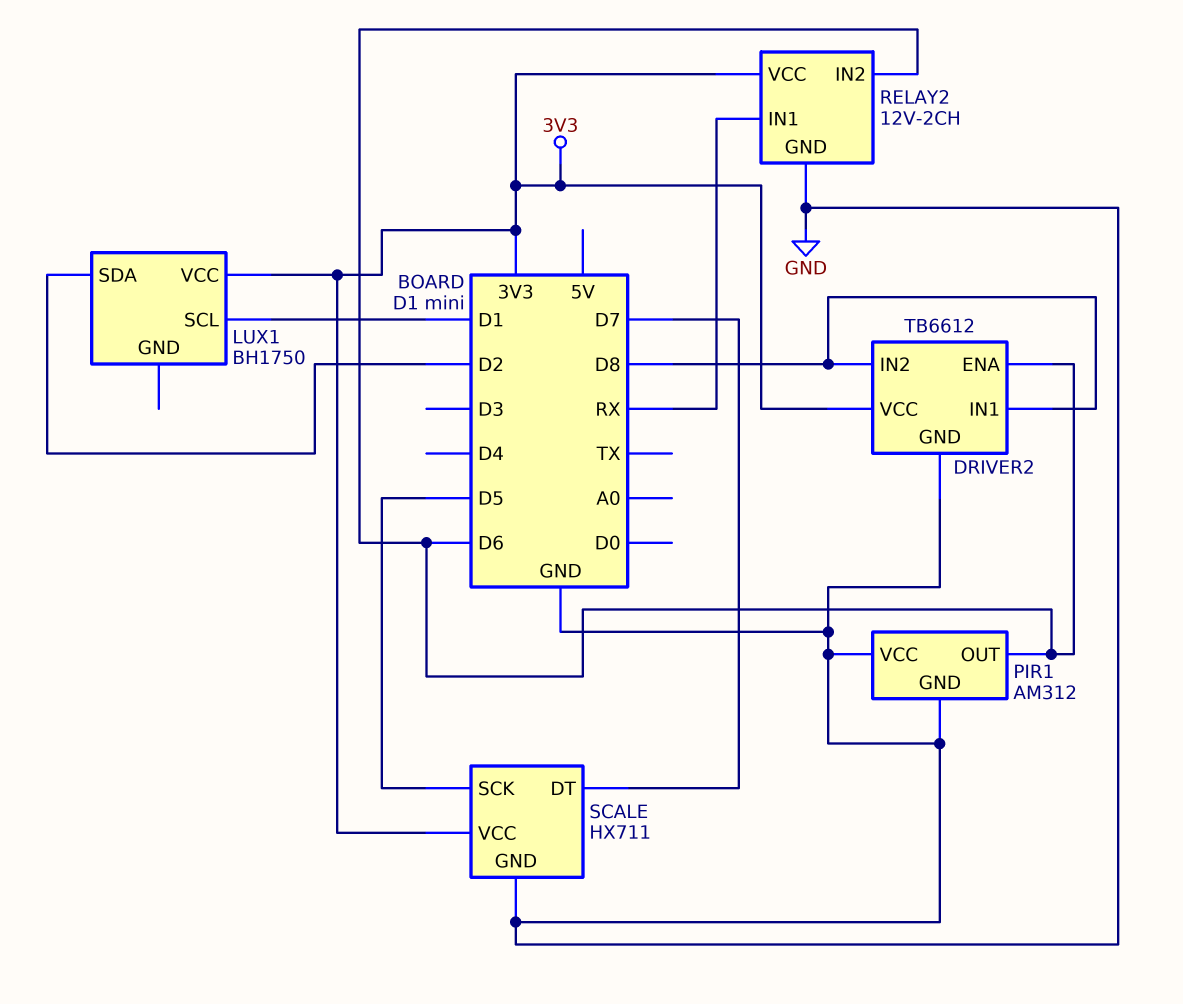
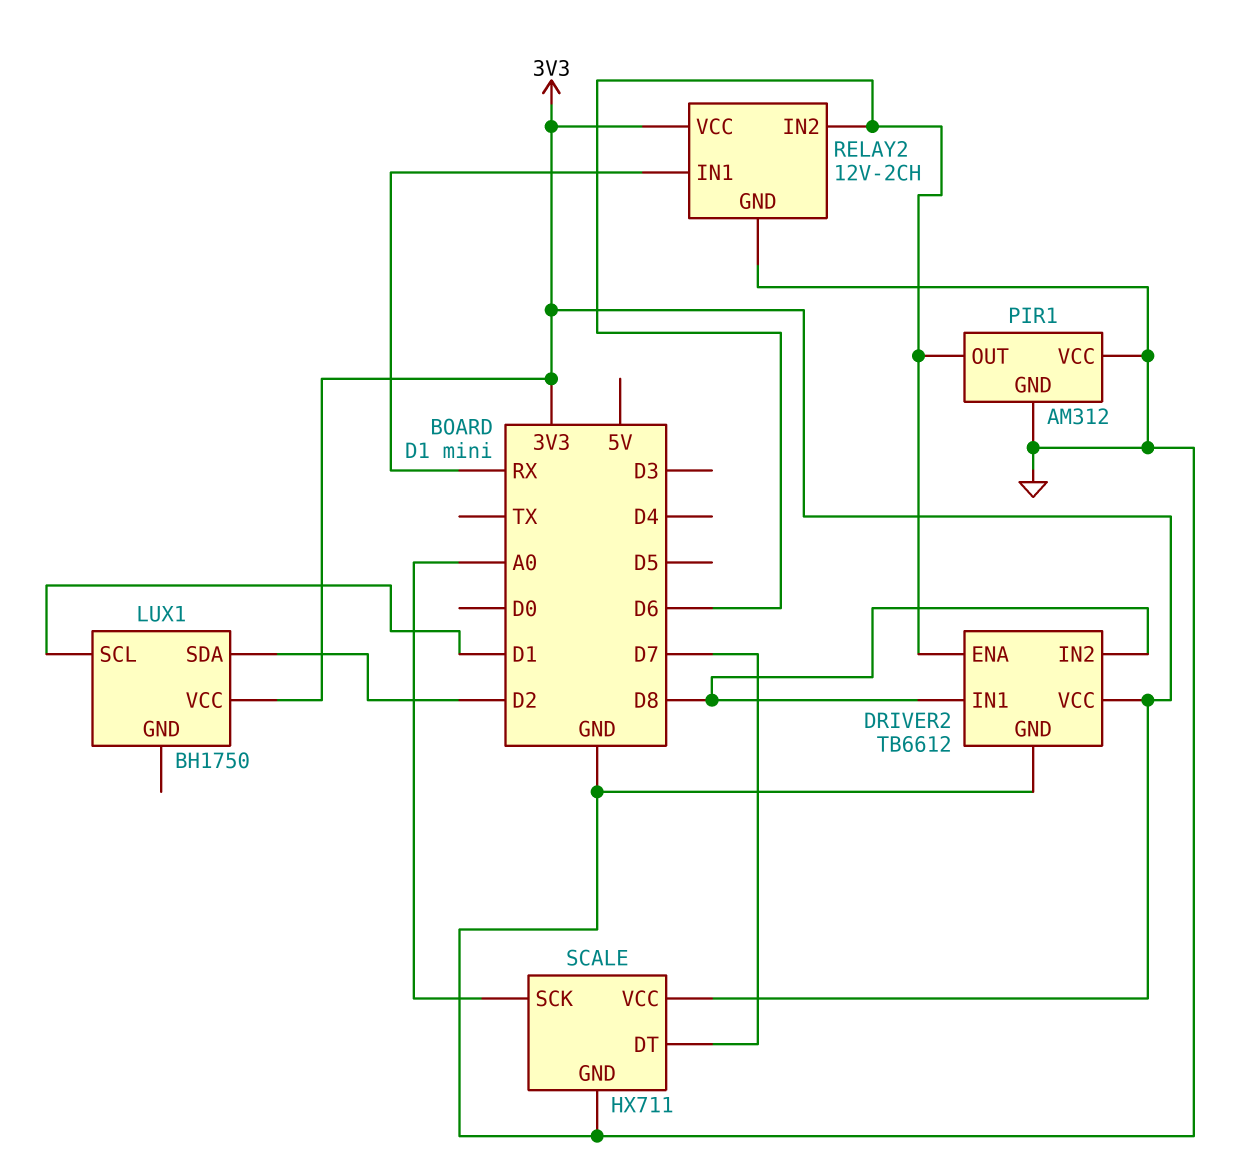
SCALE pin SCK: D5 -> A0

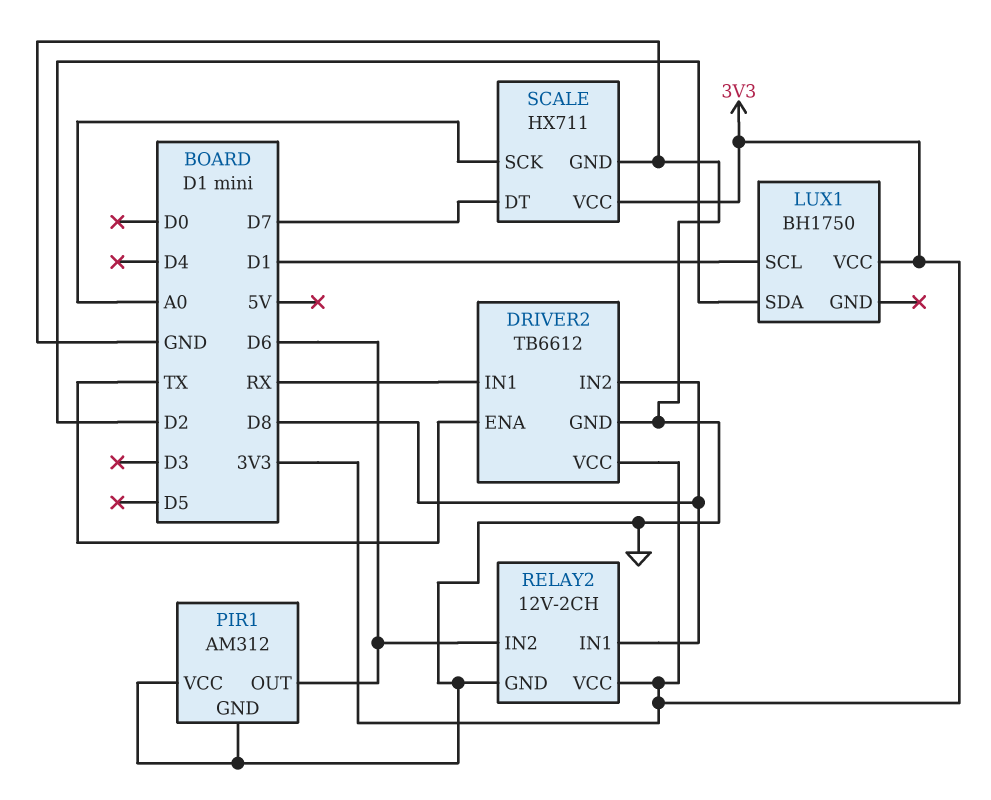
DRIVER2 pin ENA: D6 -> TX
DRIVER2 pin IN1: D8 -> RX
RELAY2 pin IN1: RX -> D8

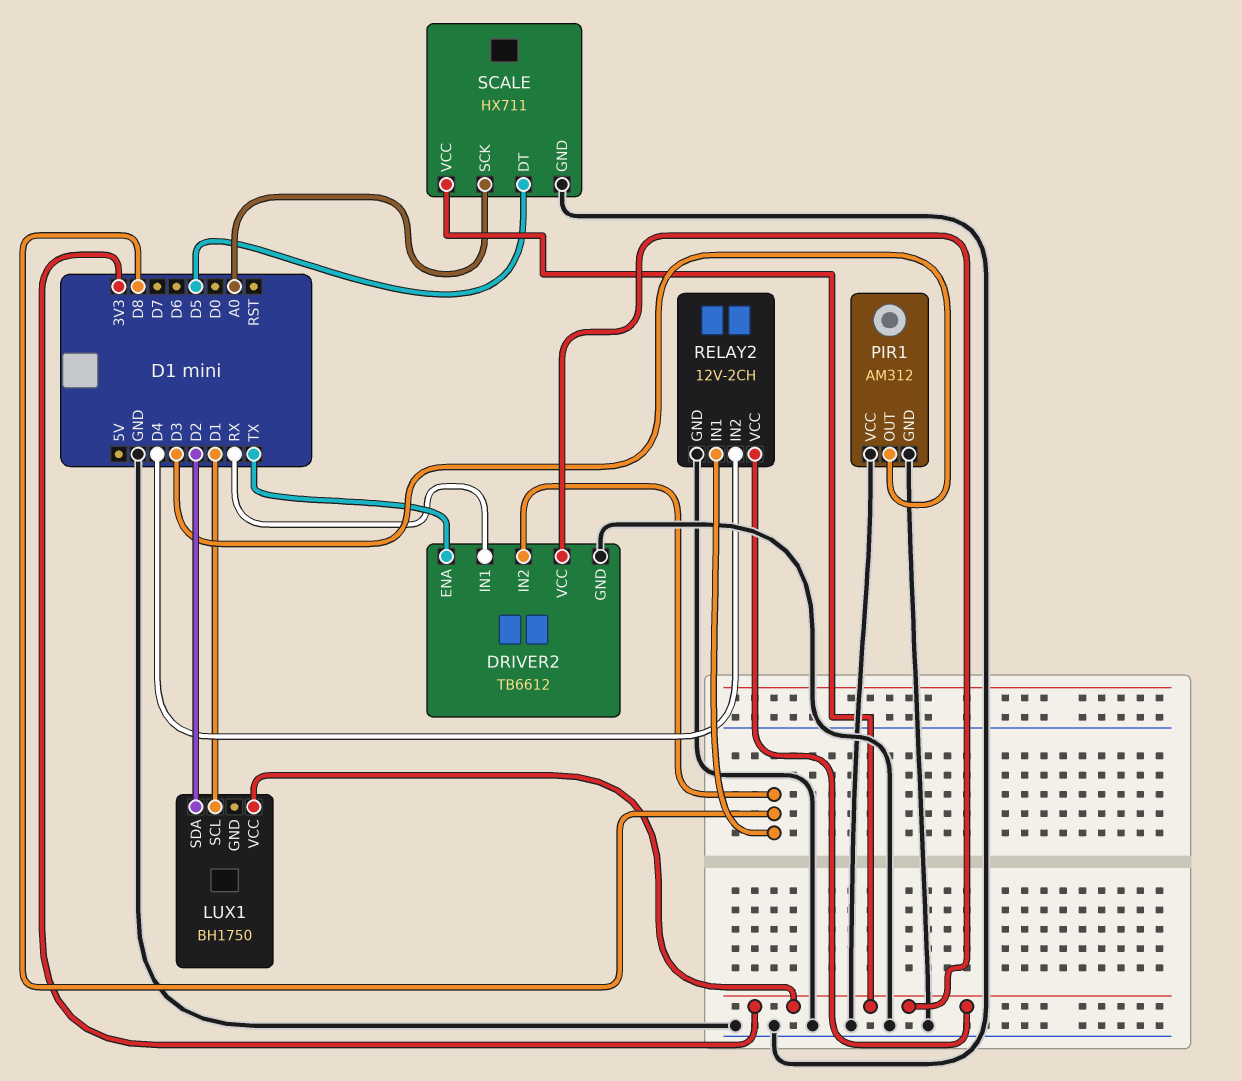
PIR1 pin OUT: D6 -> D3
RELAY2 pin IN2: D6 -> D4
SCALE pin DT: D7 -> D5

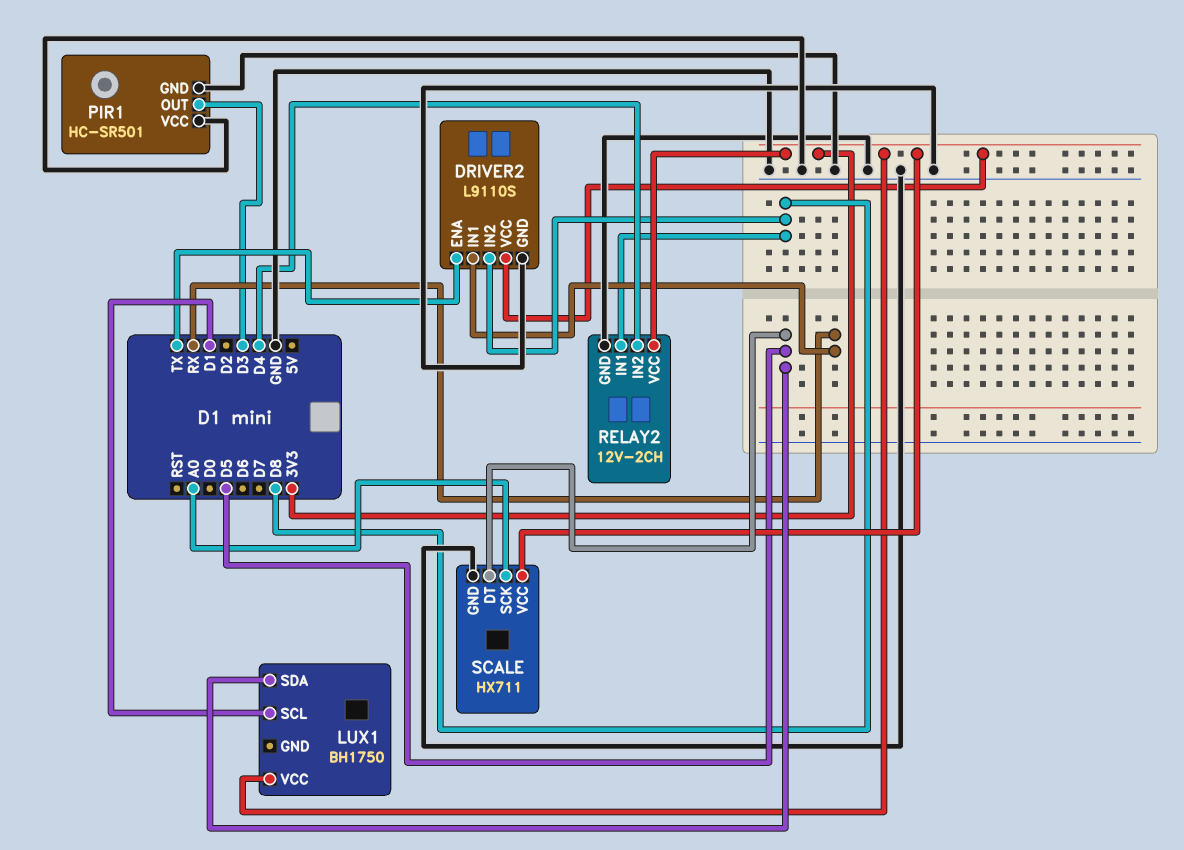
DRIVER2: TB6612 -> L9110S
LUX1 pin SDA: D2 -> D5
PIR1: AM312 -> HC-SR501

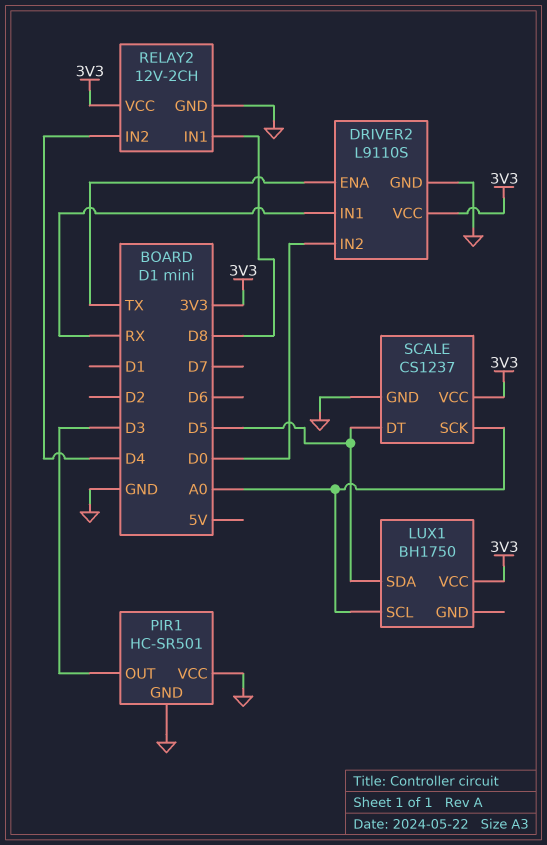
DRIVER2 pin IN2: D8 -> D0
LUX1 pin SCL: D1 -> A0
SCALE: HX711 -> CS1237

